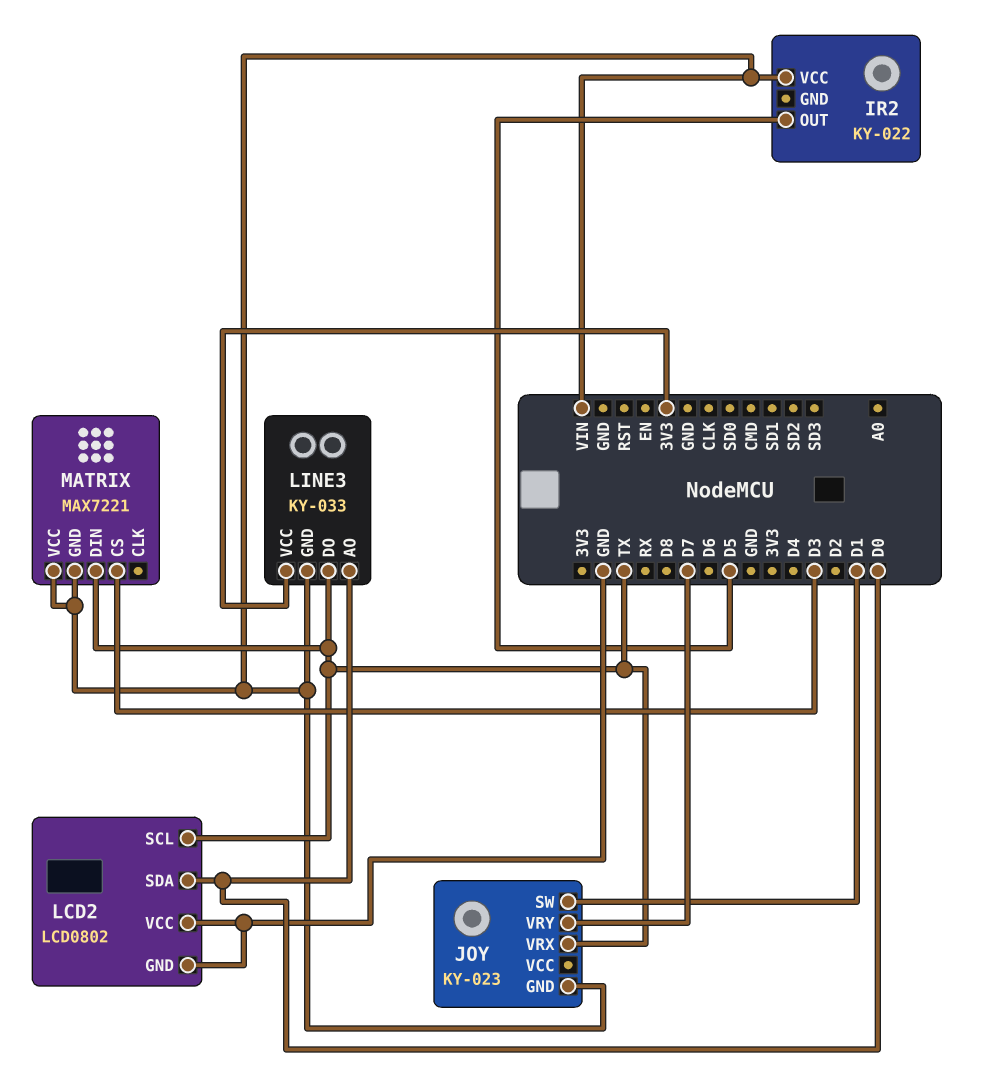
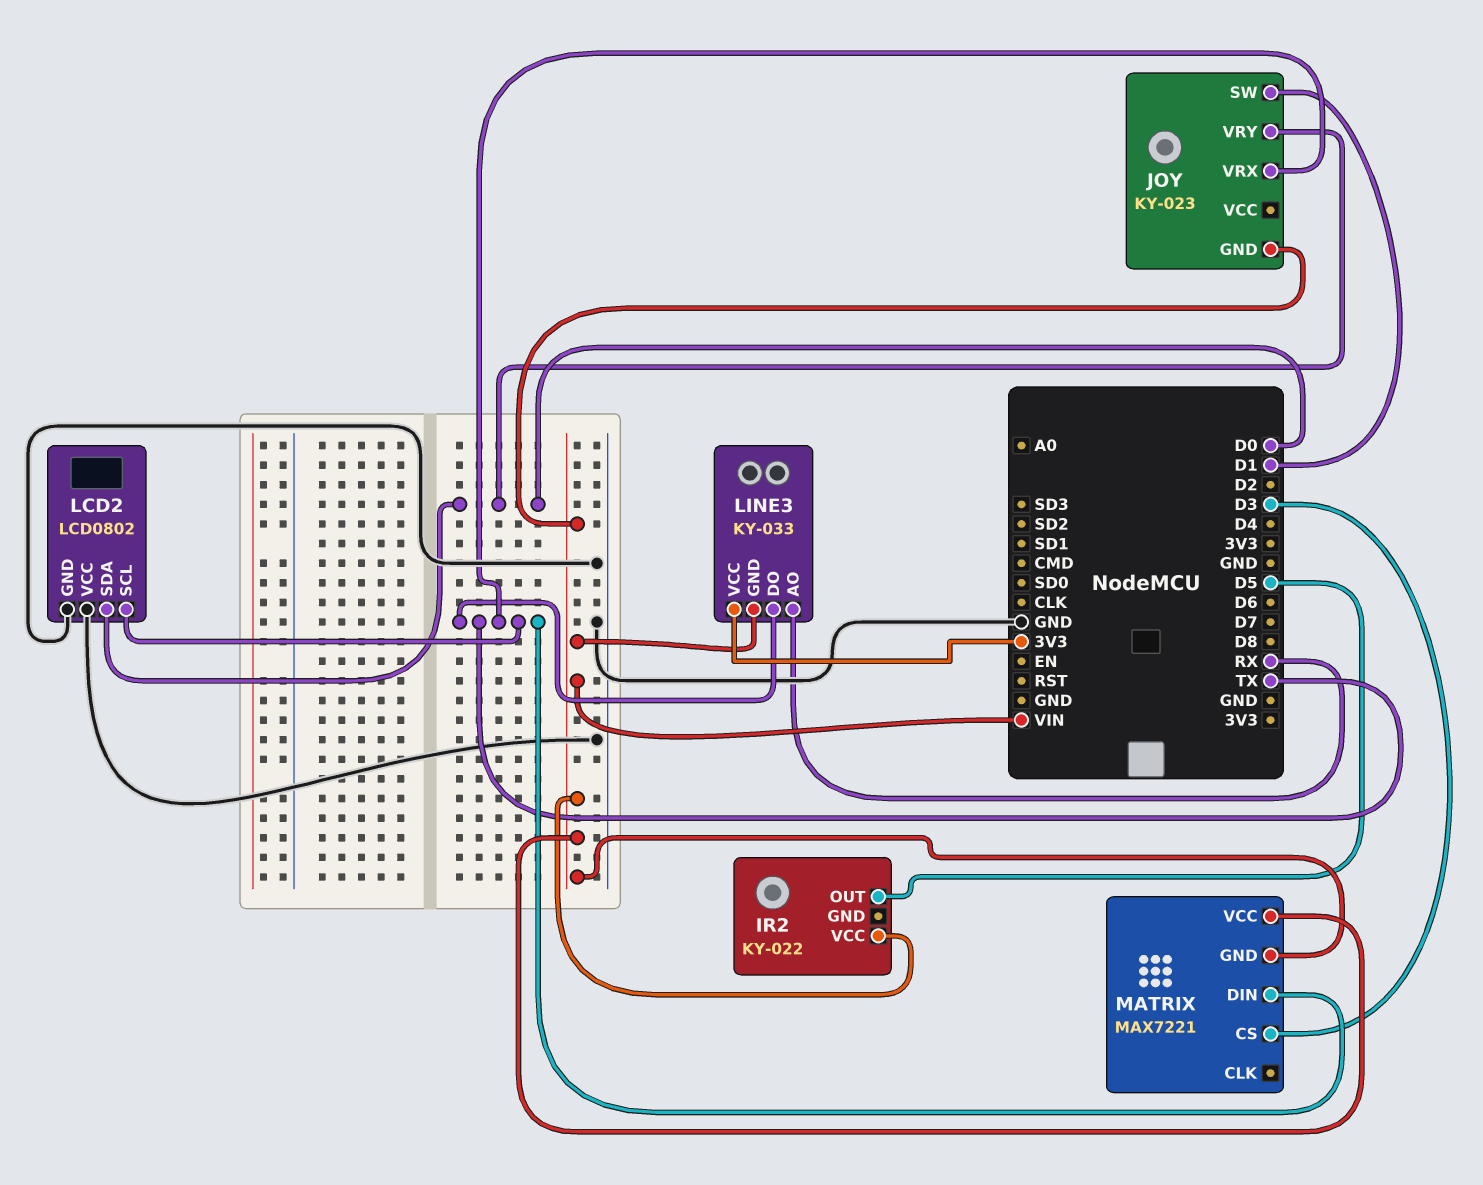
JOY pin VRY: D7 -> D0
LINE3 pin AO: D0 -> RX

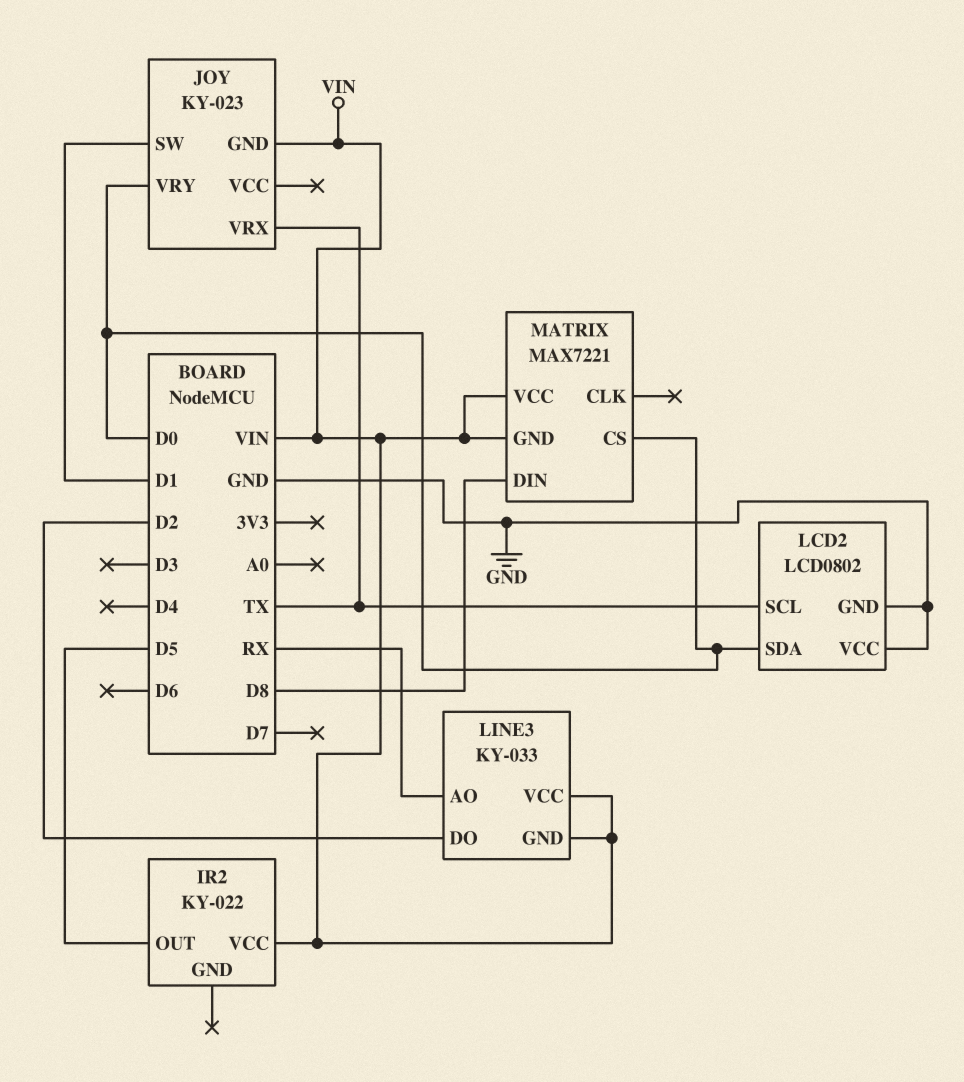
LINE3 pin DO: TX -> D2
LINE3 pin VCC: 3V3 -> VIN
MATRIX pin CS: D3 -> D0
MATRIX pin DIN: TX -> D8

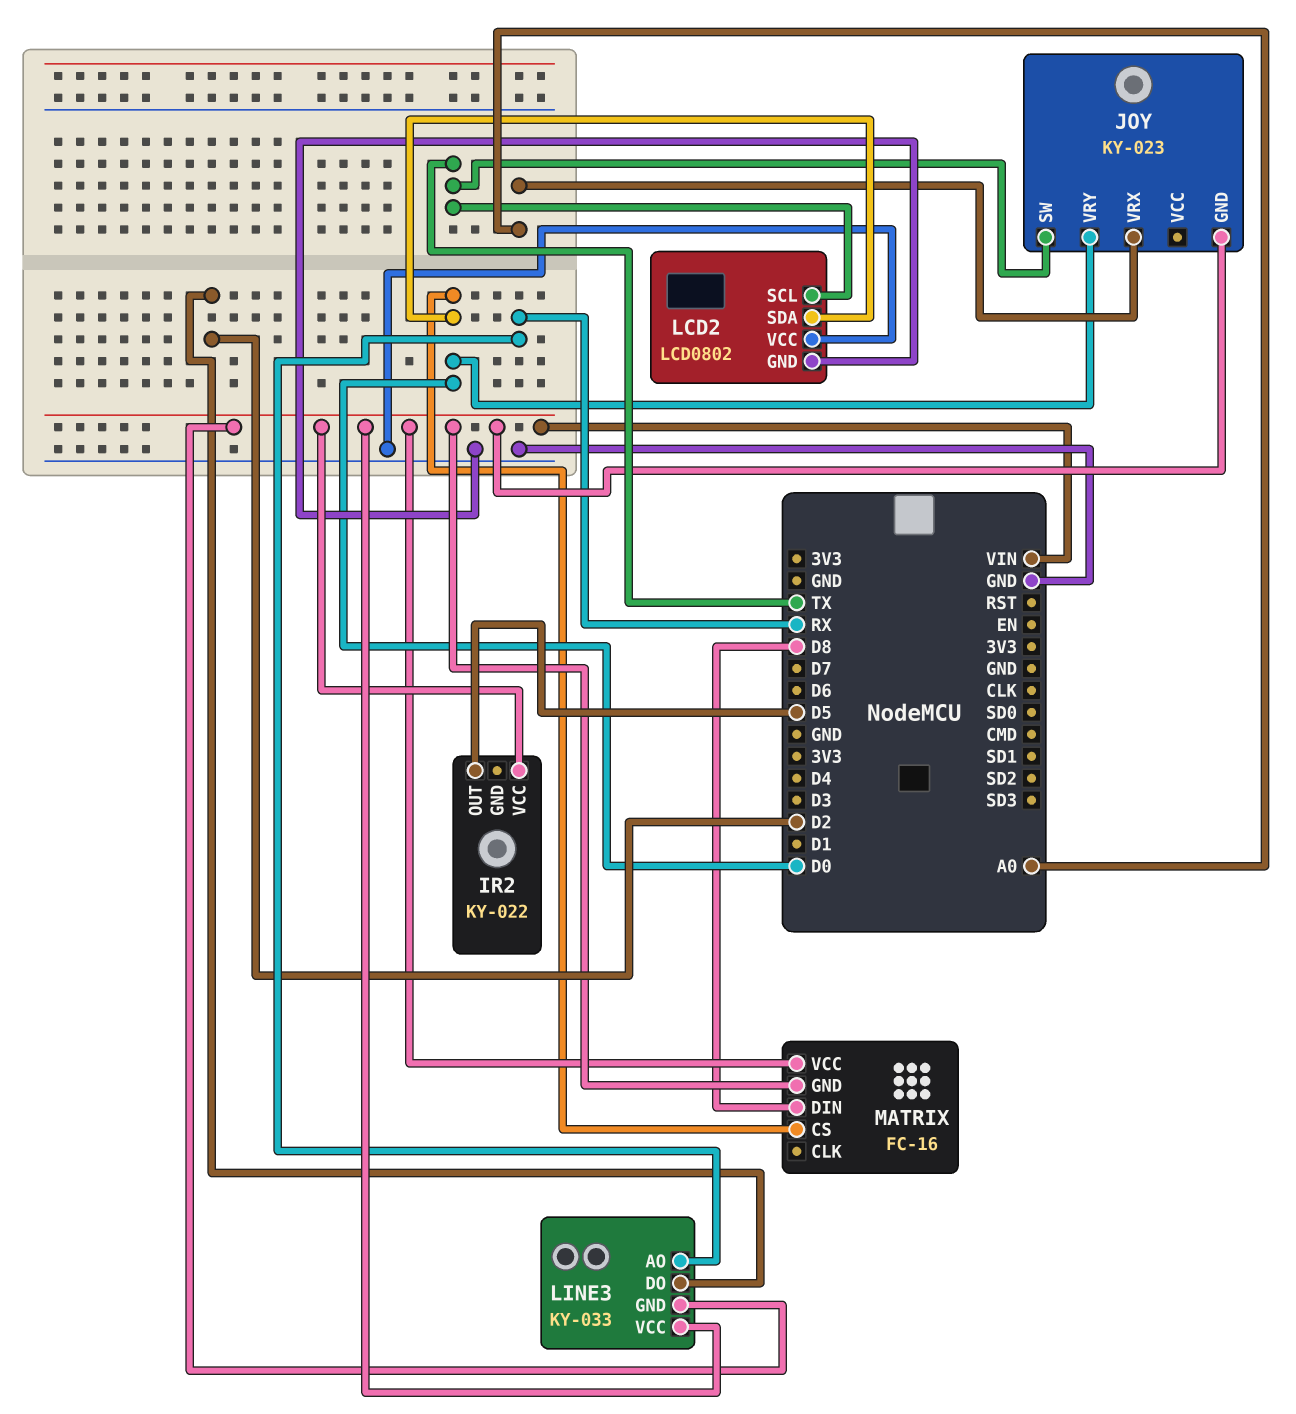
JOY pin SW: D1 -> TX
JOY pin VRX: TX -> A0
MATRIX: MAX7221 -> FC-16

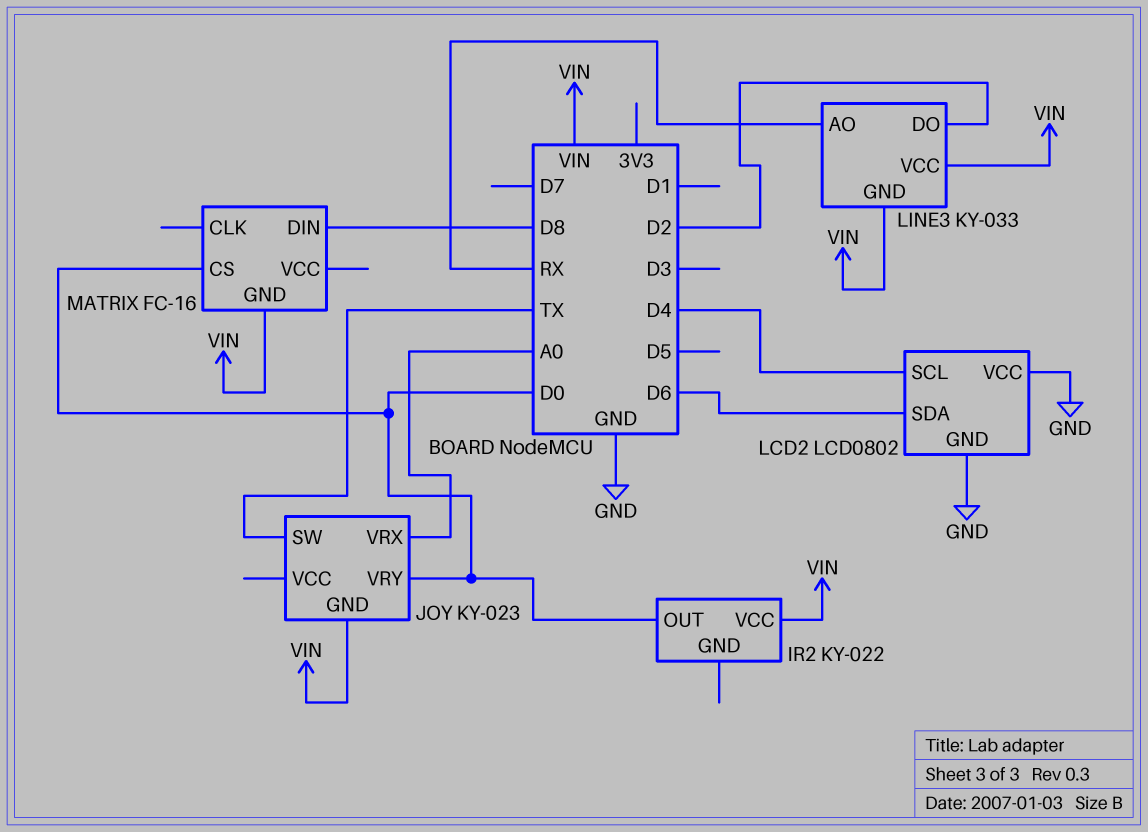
IR2 pin OUT: D5 -> D0
LCD2 pin SCL: TX -> D4
LCD2 pin SDA: D0 -> D6
MATRIX pin VCC: VIN -> none

